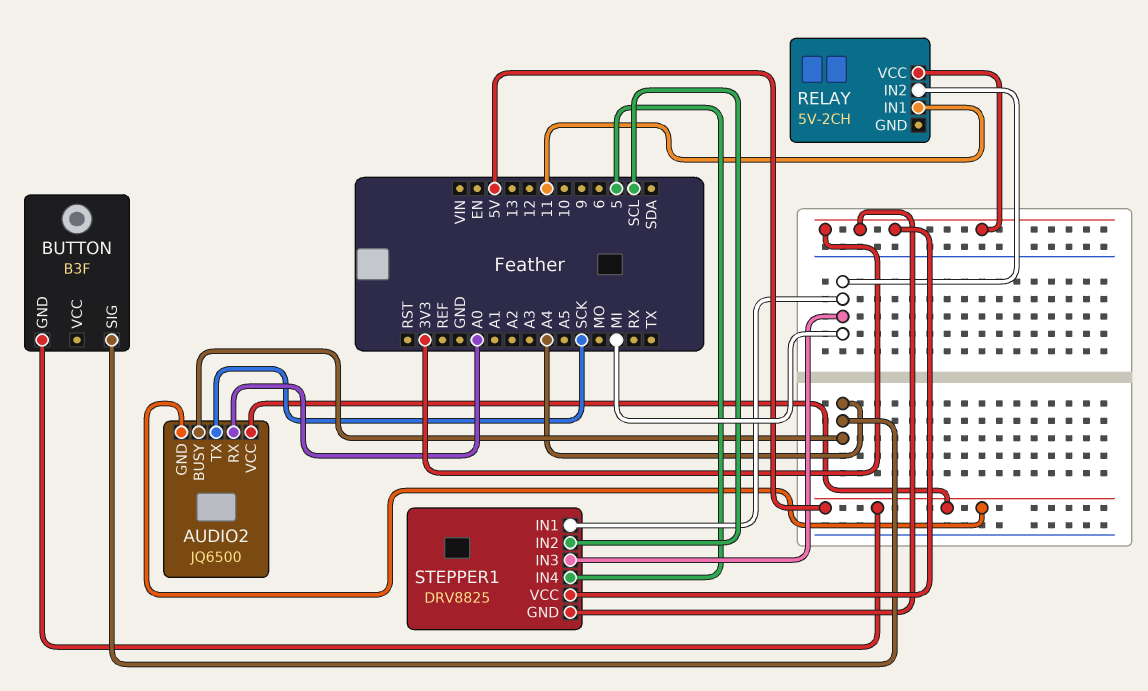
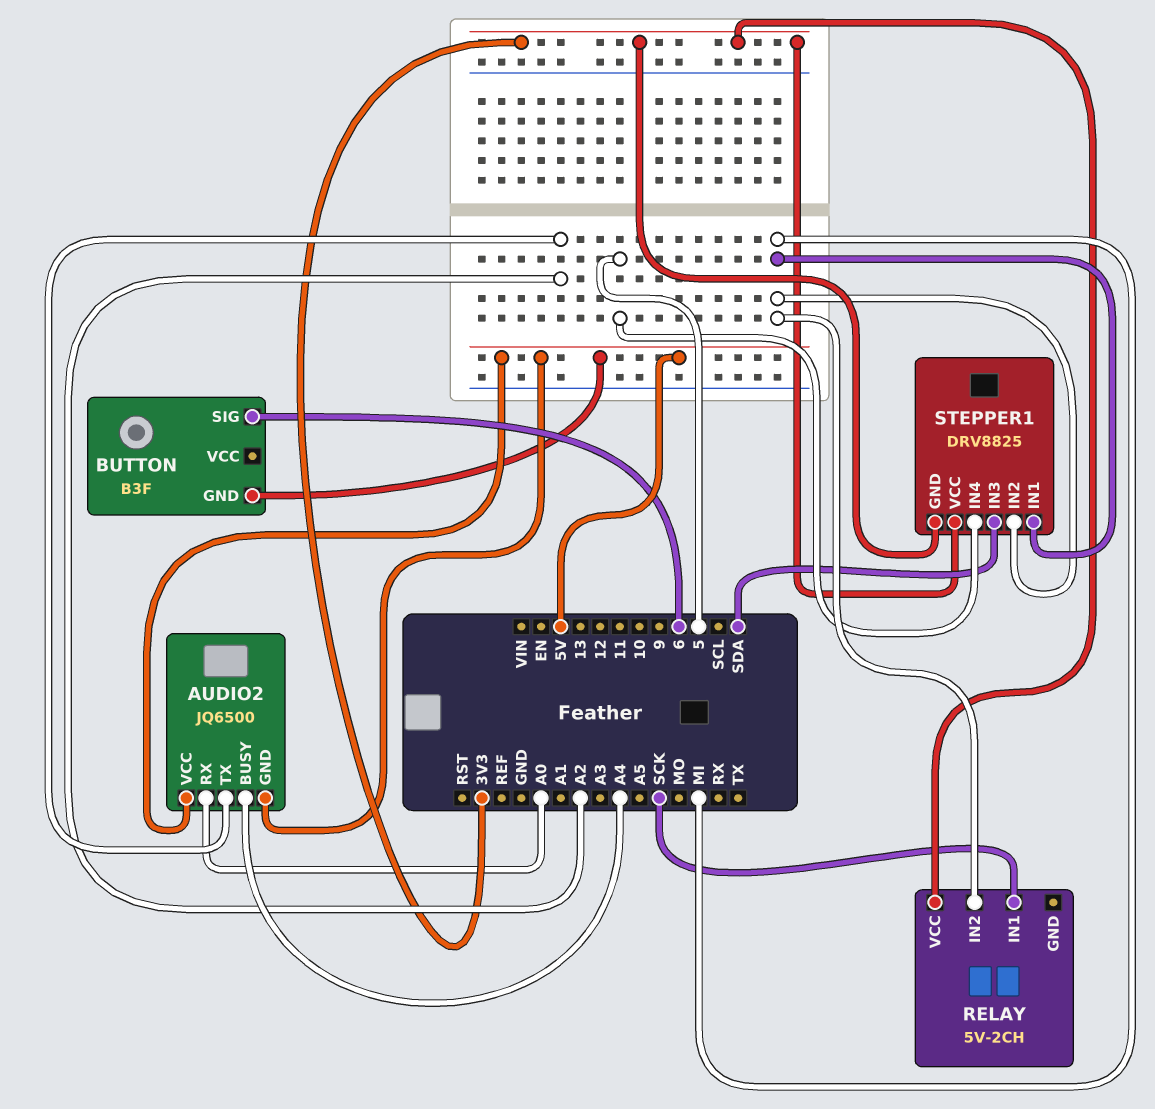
AUDIO2 pin TX: SCK -> A2
BUTTON pin SIG: A4 -> 6
RELAY pin IN1: 11 -> SCK
STEPPER1 pin IN2: SCL -> MI
STEPPER1 pin IN3: MI -> SDA

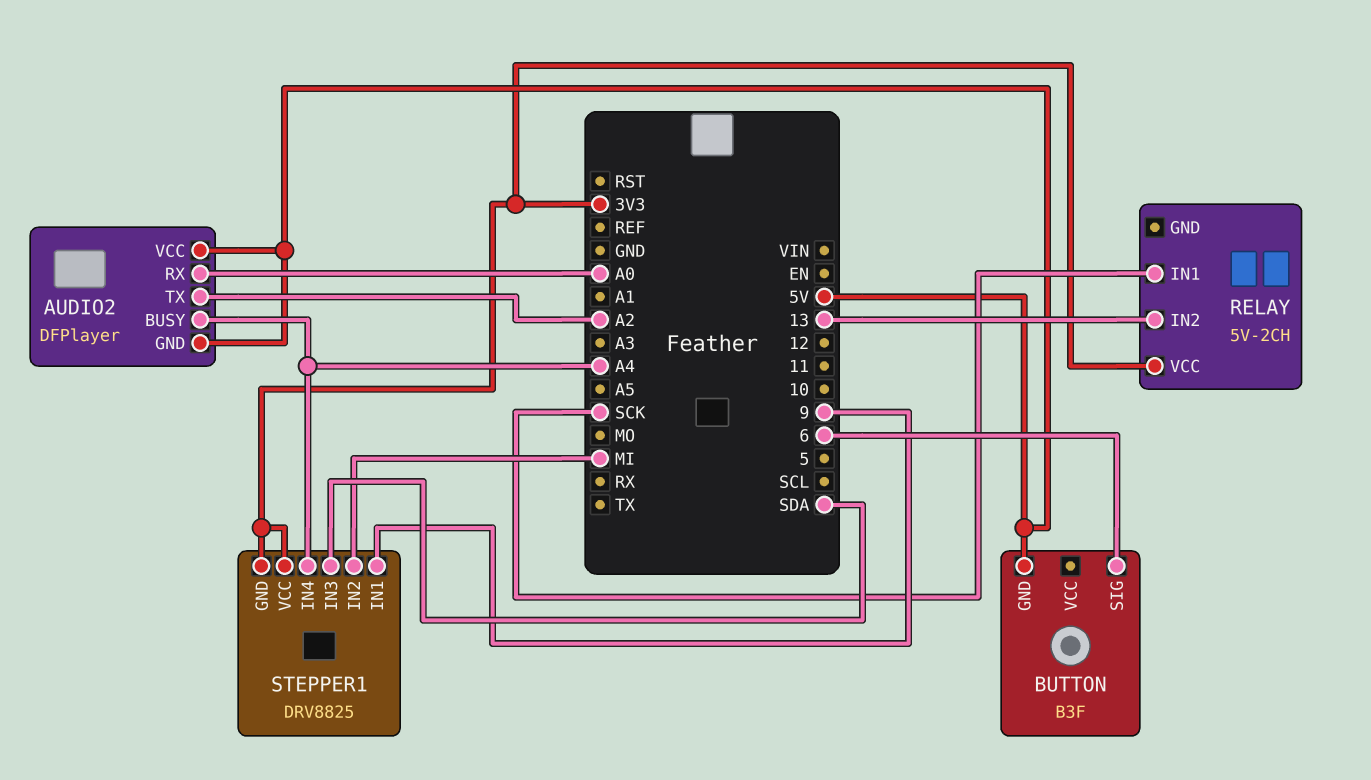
AUDIO2: JQ6500 -> DFPlayer
RELAY pin IN2: MI -> 13
STEPPER1 pin IN1: MI -> 9
STEPPER1 pin IN4: 5 -> A4

